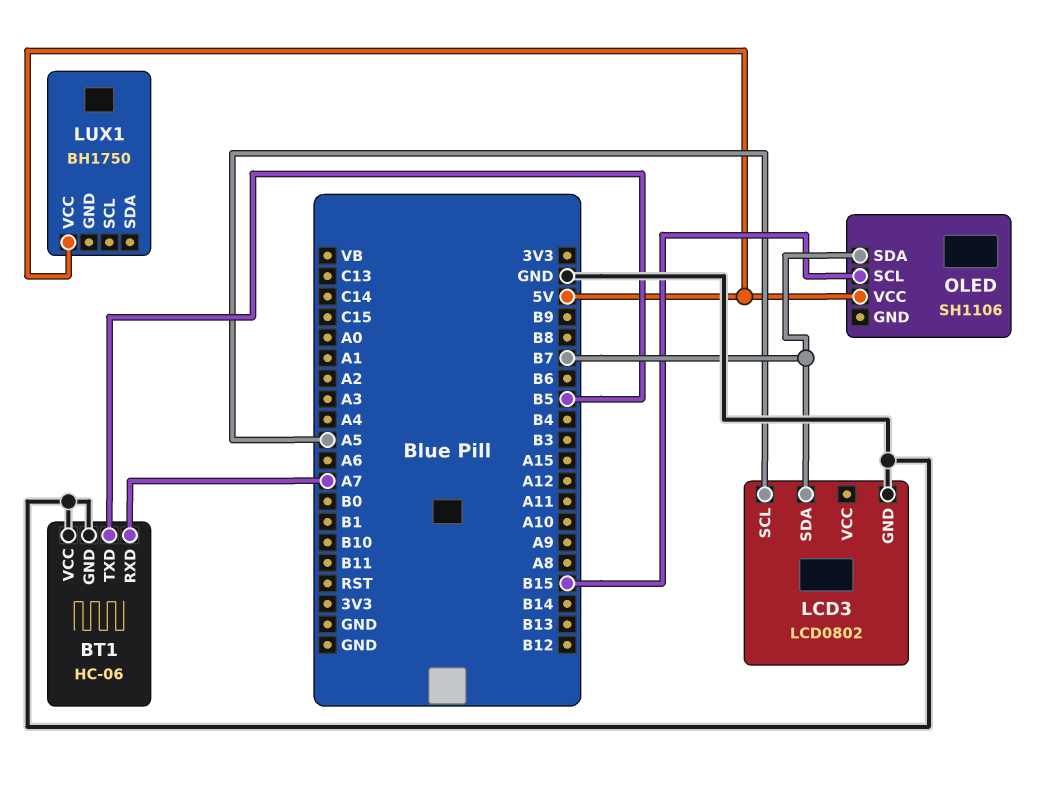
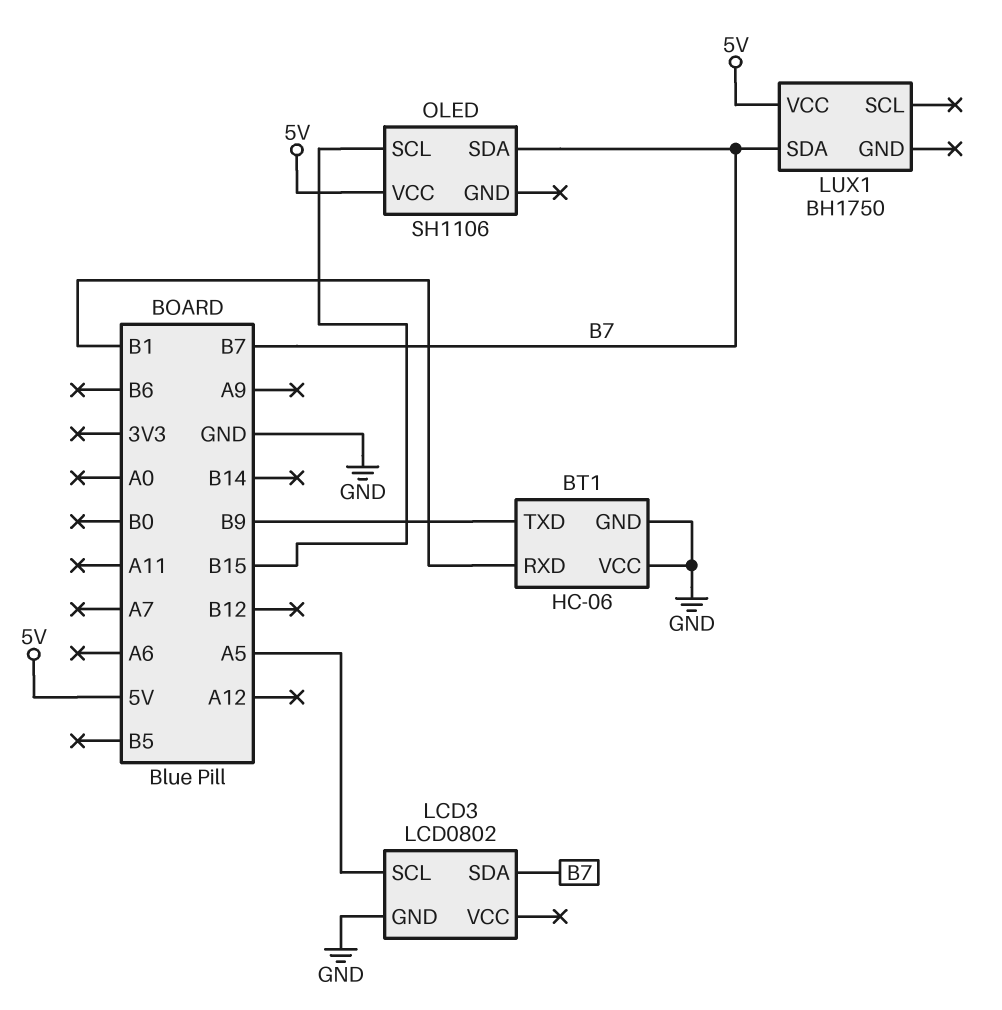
BT1 pin RXD: A7 -> B1
BT1 pin TXD: B5 -> B9
LUX1 pin SDA: none -> B7

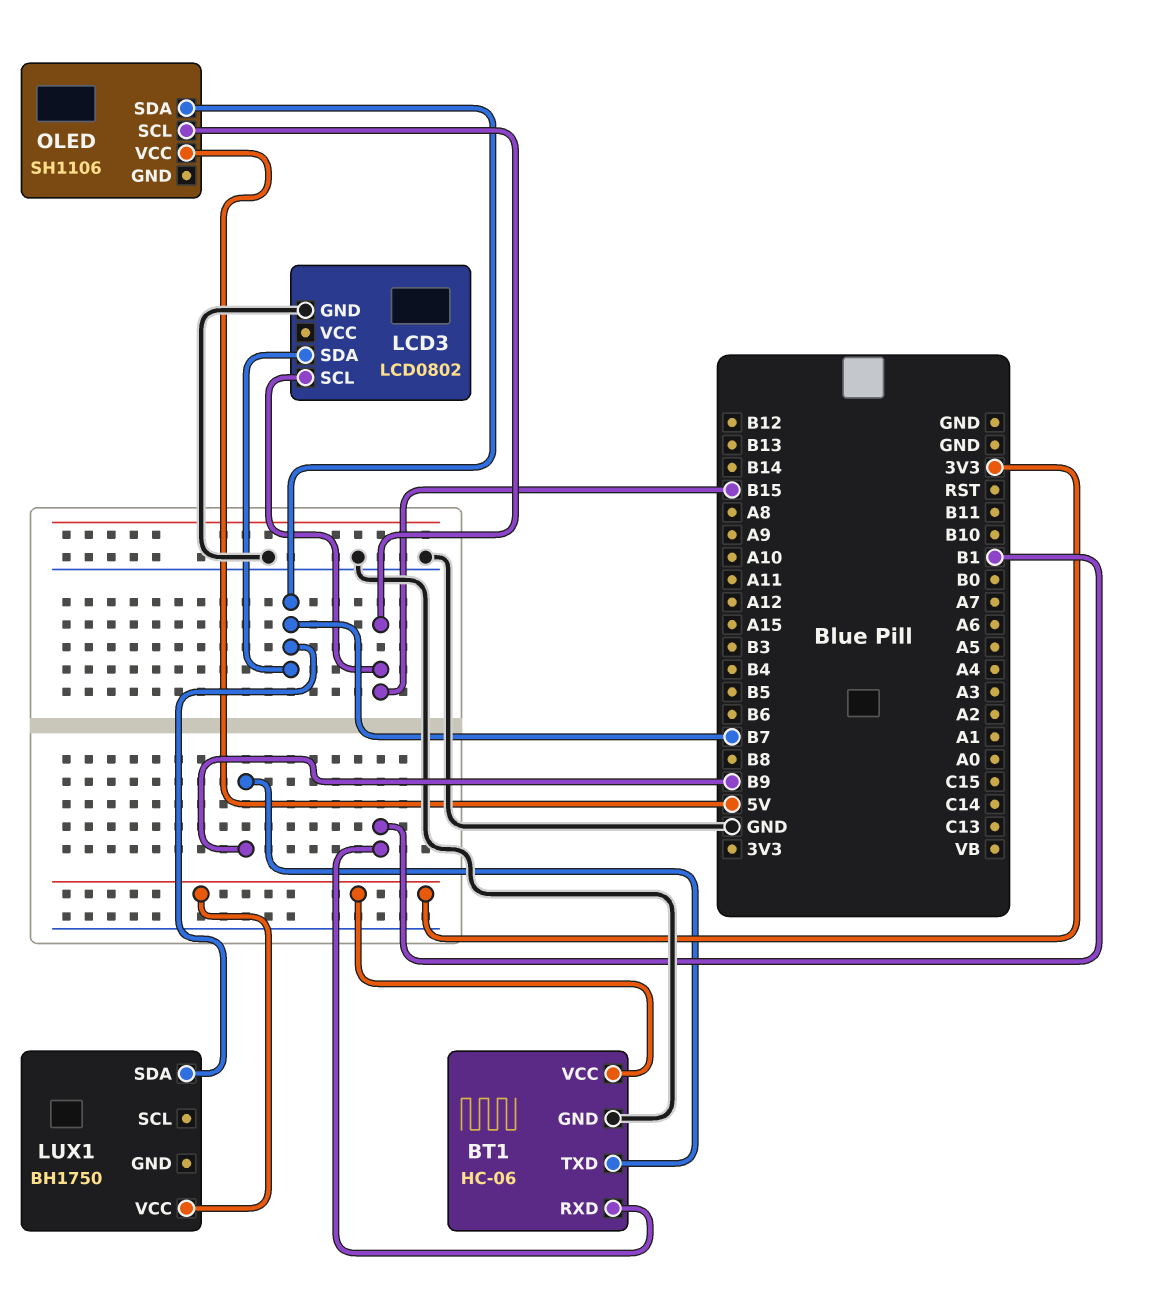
BT1 pin VCC: GND -> 3V3
LCD3 pin SCL: A5 -> B15
LUX1 pin VCC: 5V -> 3V3

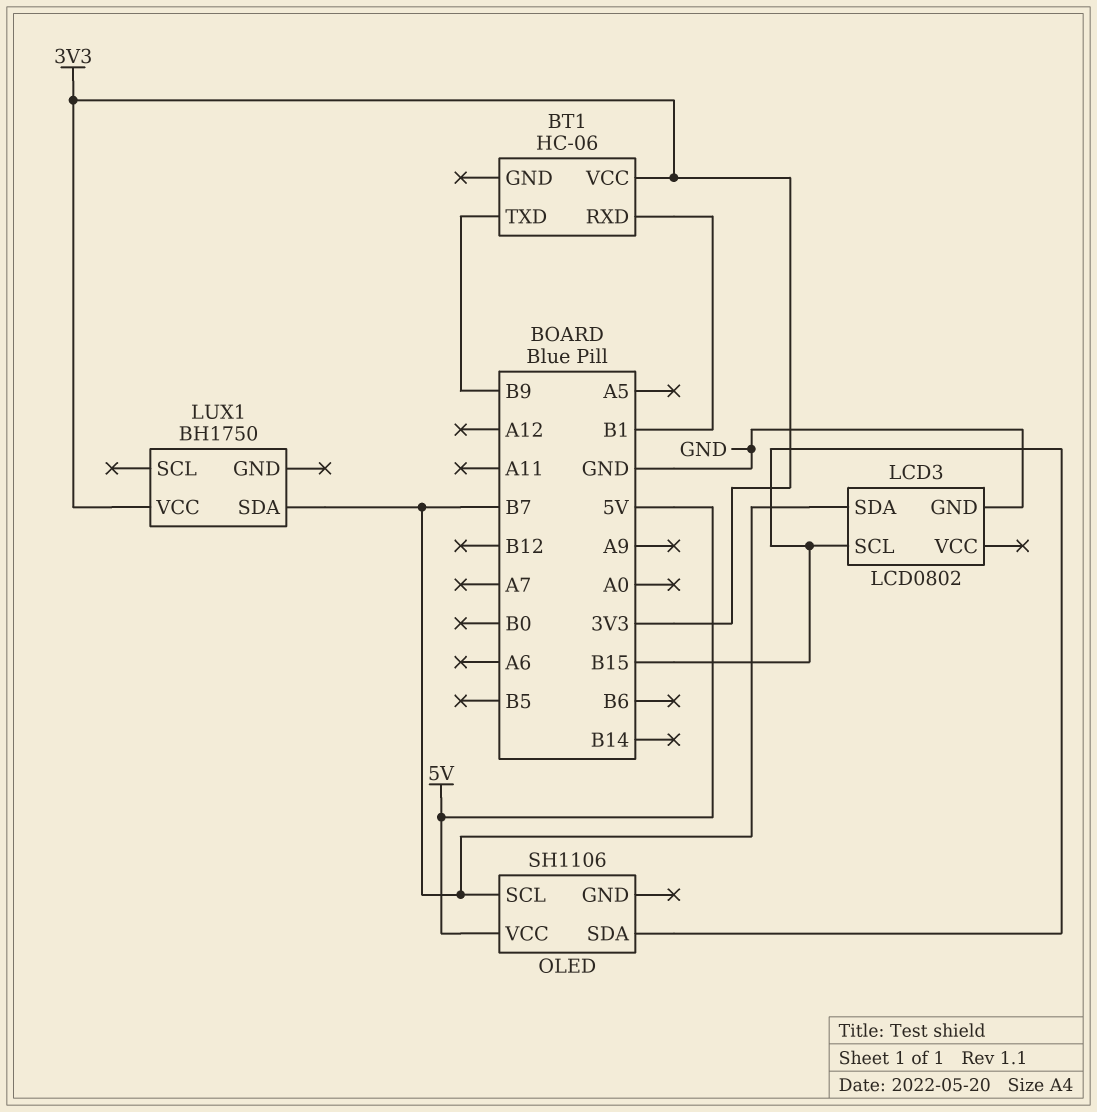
BT1 pin GND: GND -> none
OLED pin SCL: B15 -> B7
OLED pin SDA: B7 -> B15

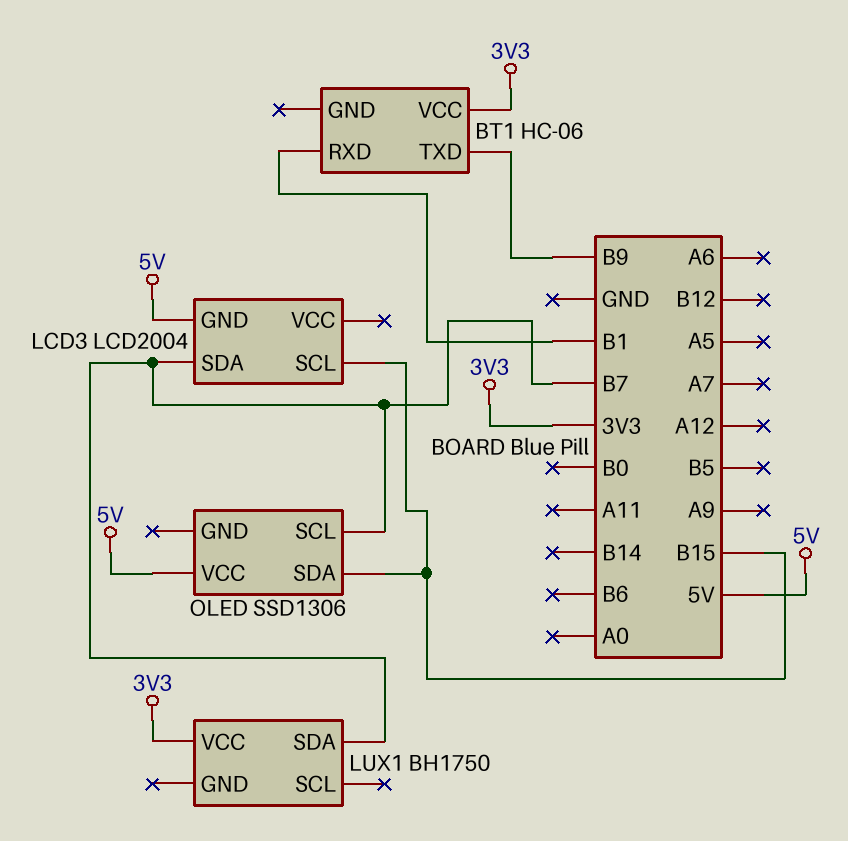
LCD3: LCD0802 -> LCD2004
LCD3 pin GND: GND -> 5V
OLED: SH1106 -> SSD1306

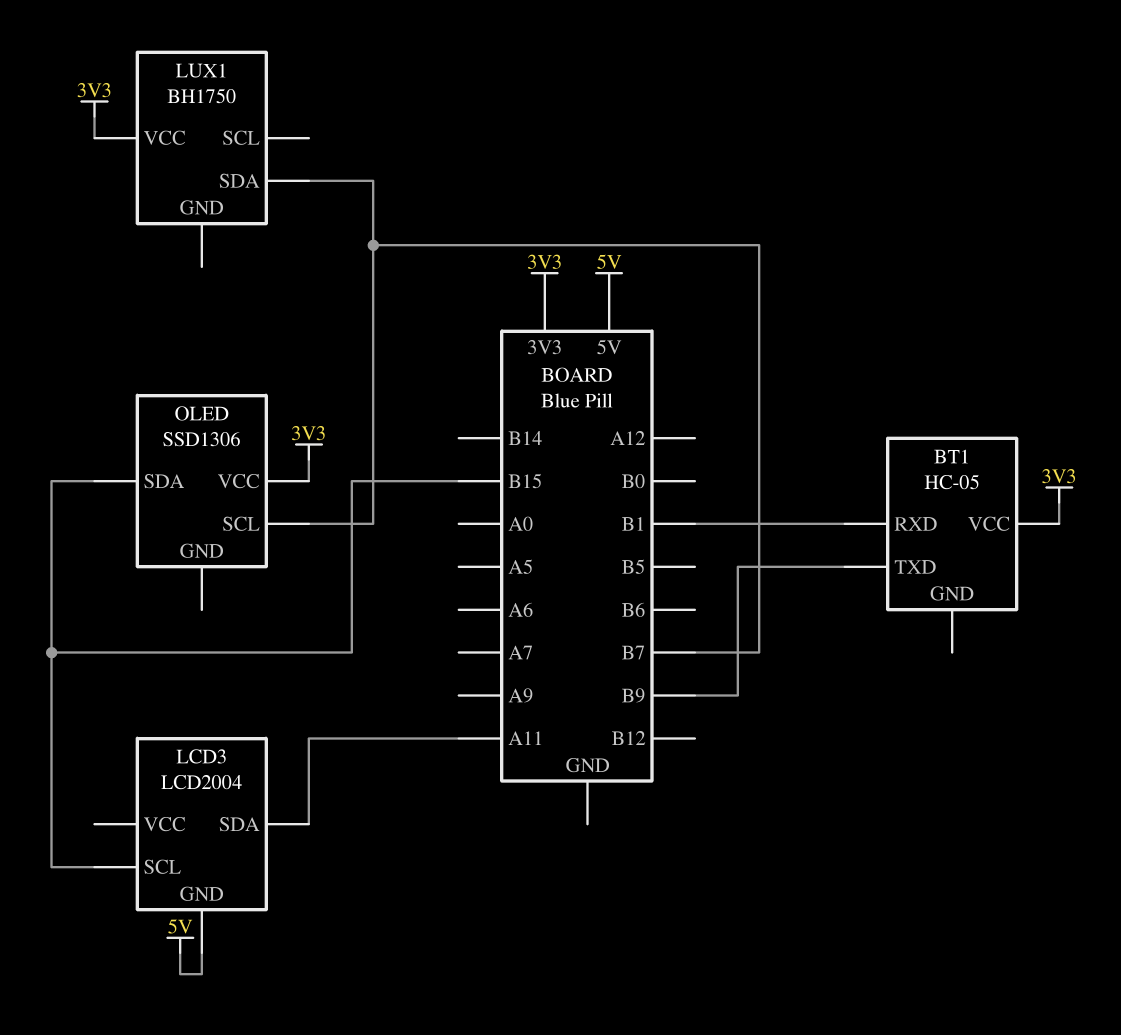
BT1: HC-06 -> HC-05
LCD3 pin SDA: B7 -> A11
OLED pin VCC: 5V -> 3V3

